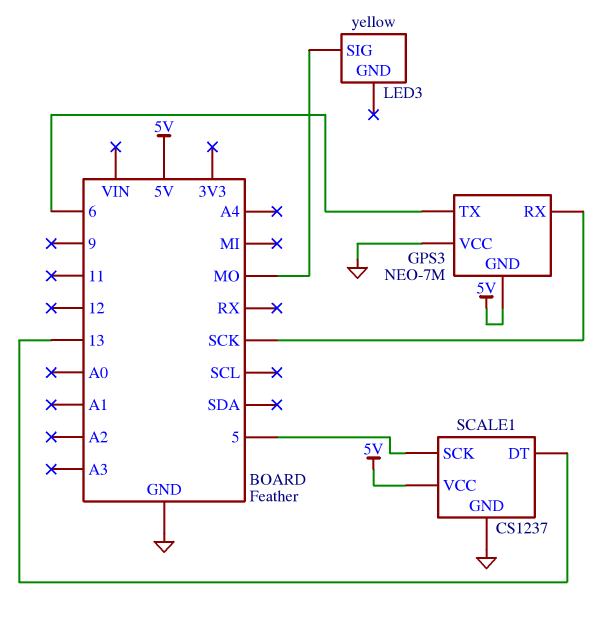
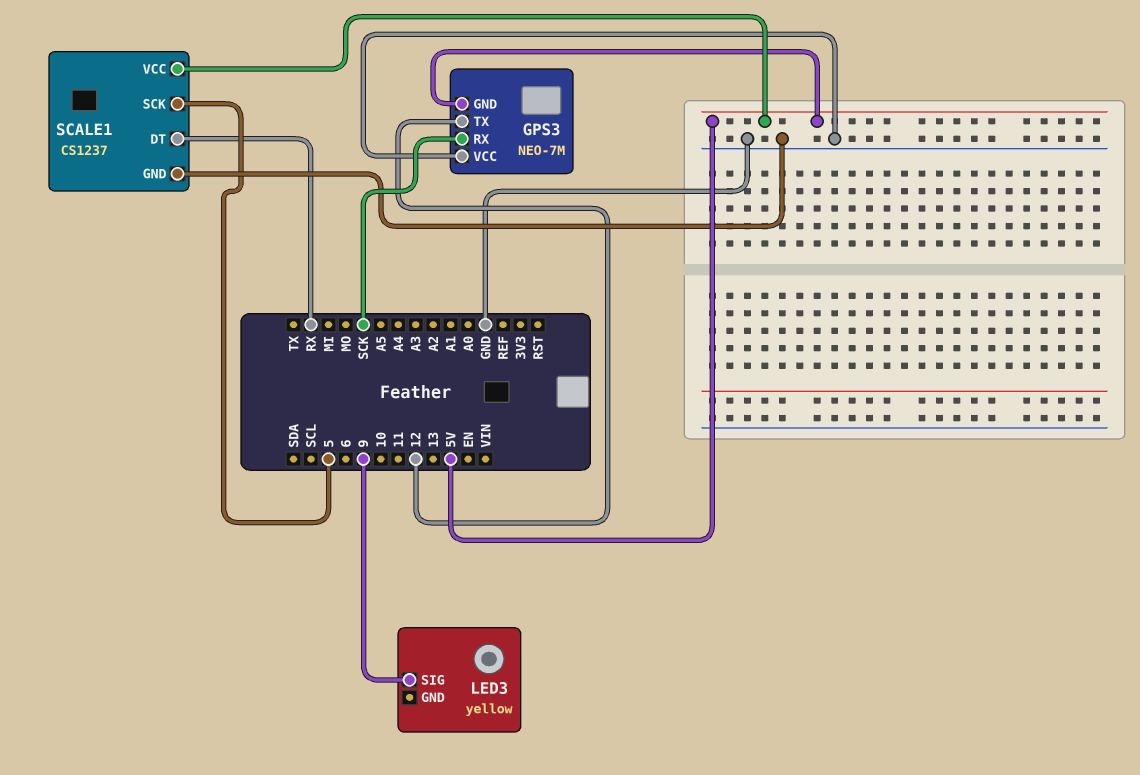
GPS3 pin TX: 6 -> 12
LED3 pin SIG: MO -> 9
SCALE1 pin DT: 13 -> RX

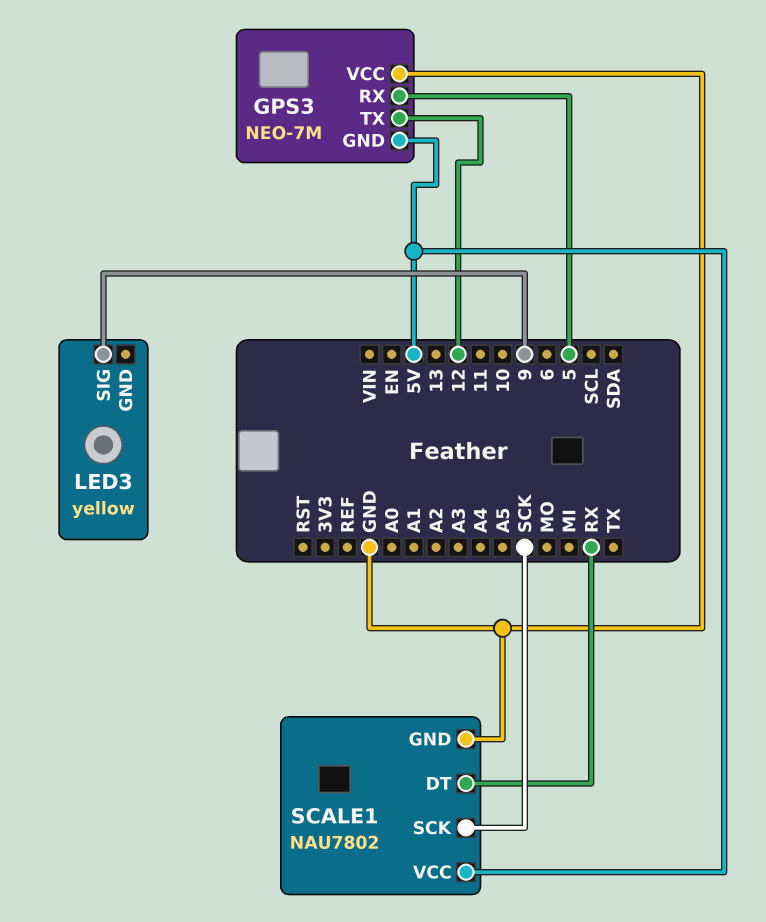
GPS3 pin RX: SCK -> 5
SCALE1: CS1237 -> NAU7802
SCALE1 pin SCK: 5 -> SCK

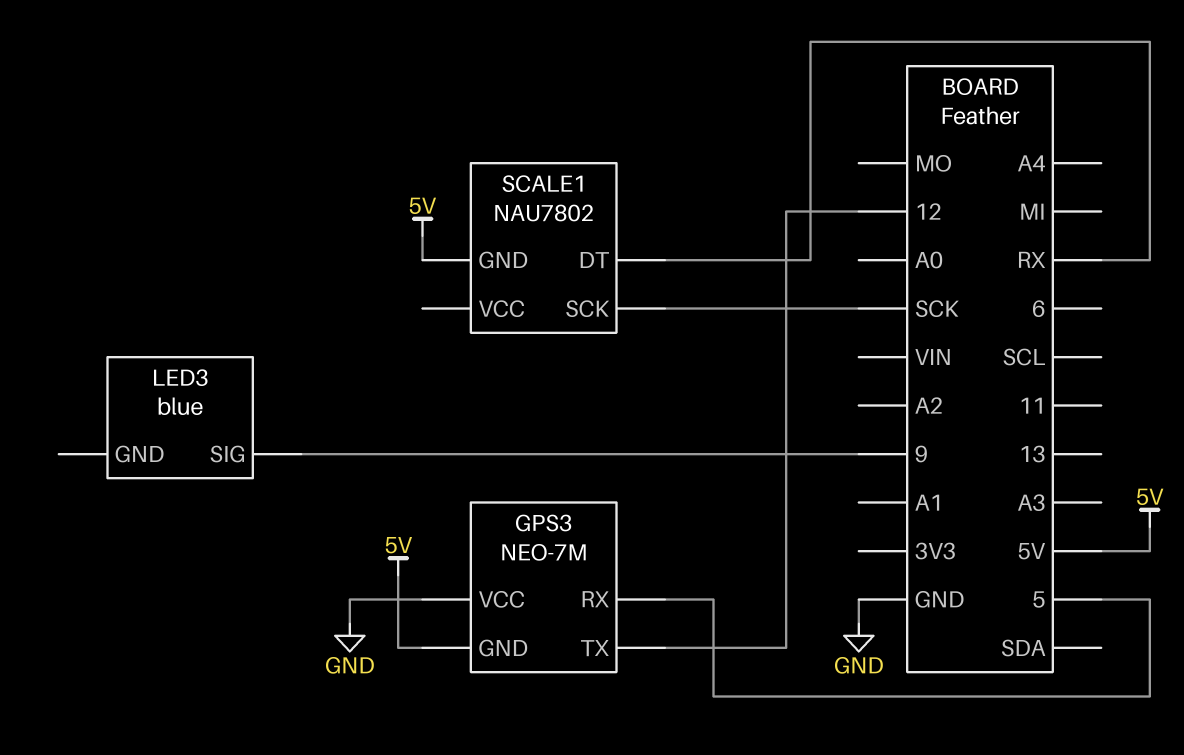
LED3: yellow -> blue
SCALE1 pin GND: GND -> 5V
SCALE1 pin VCC: 5V -> none

